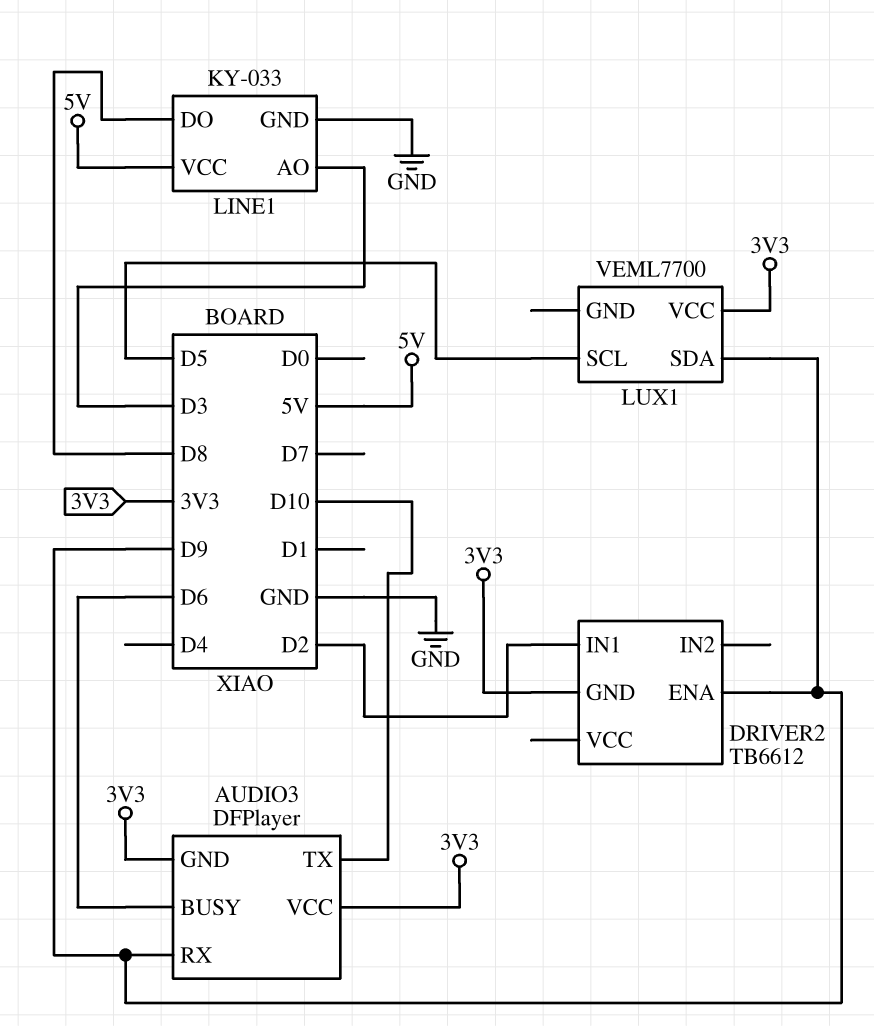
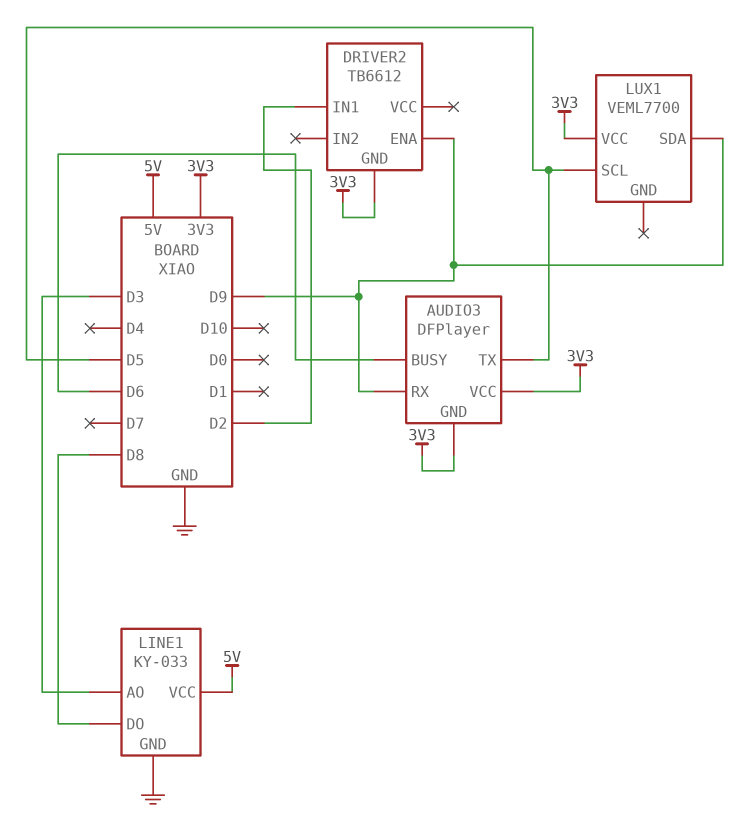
AUDIO3 pin TX: D10 -> D5

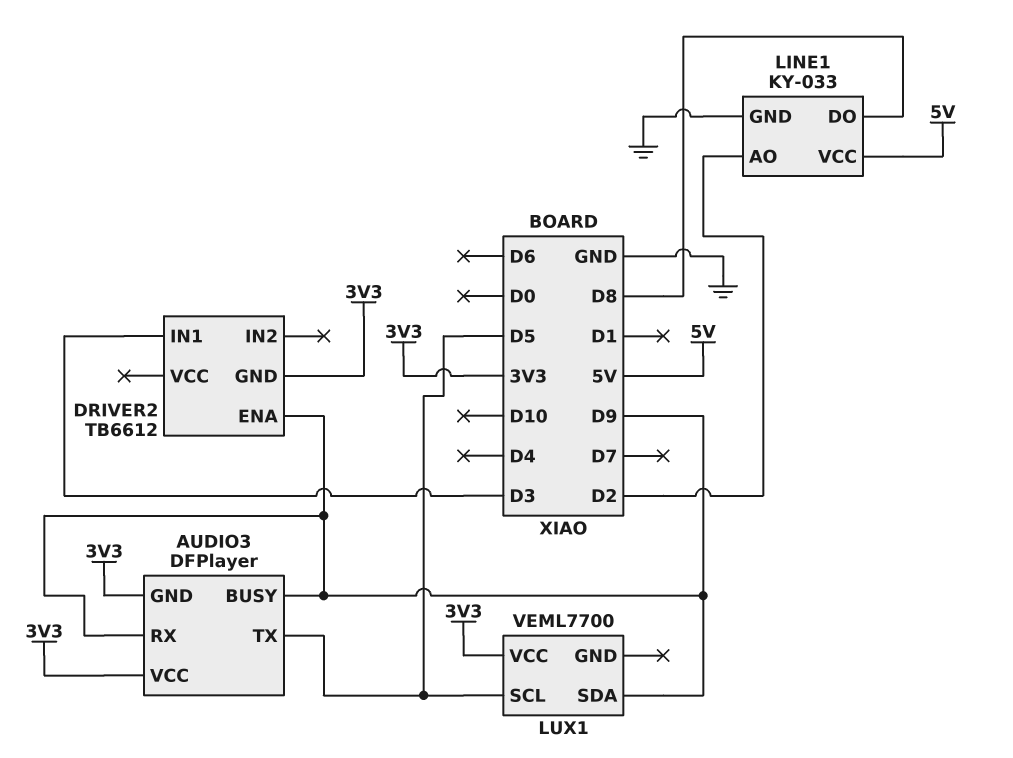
AUDIO3 pin BUSY: D6 -> D9
DRIVER2 pin IN1: D2 -> D3
LINE1 pin AO: D3 -> D2

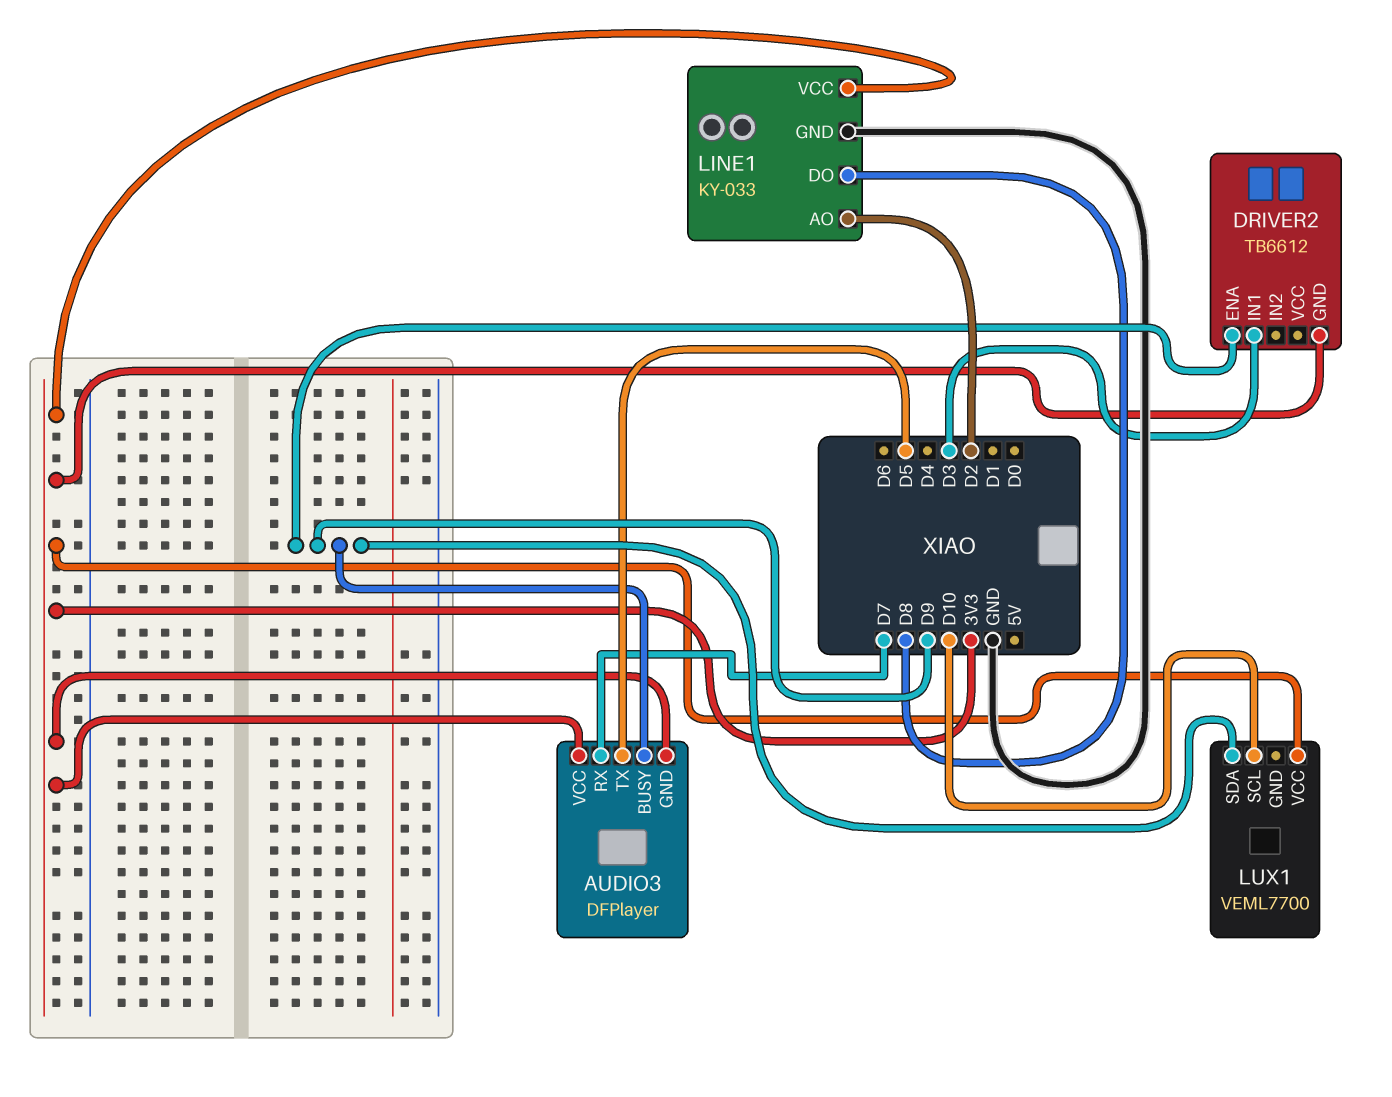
AUDIO3 pin RX: D9 -> D7
LINE1 pin VCC: 5V -> 3V3
LUX1 pin SCL: D5 -> D10

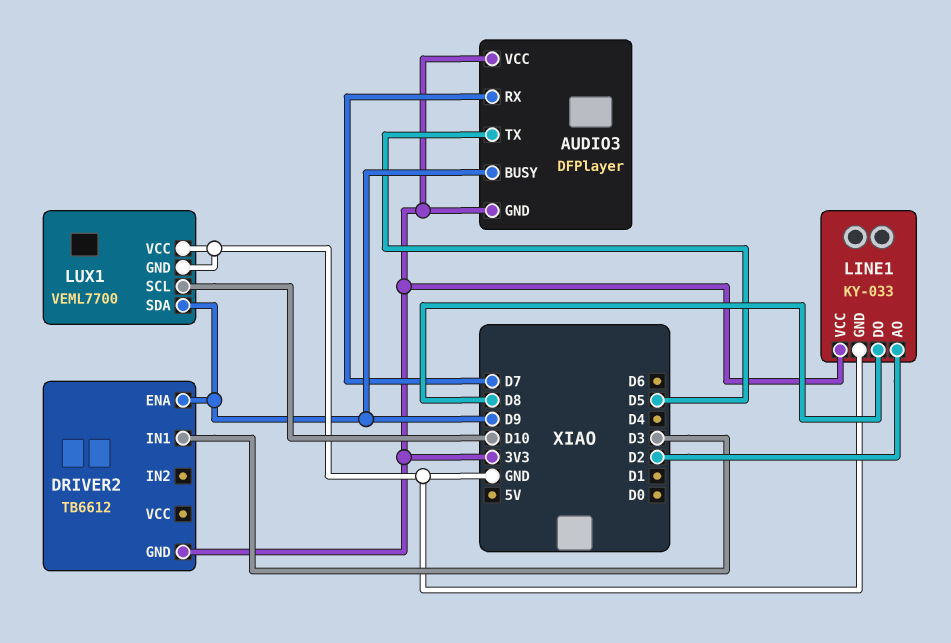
LUX1 pin GND: none -> GND
LUX1 pin VCC: 3V3 -> GND

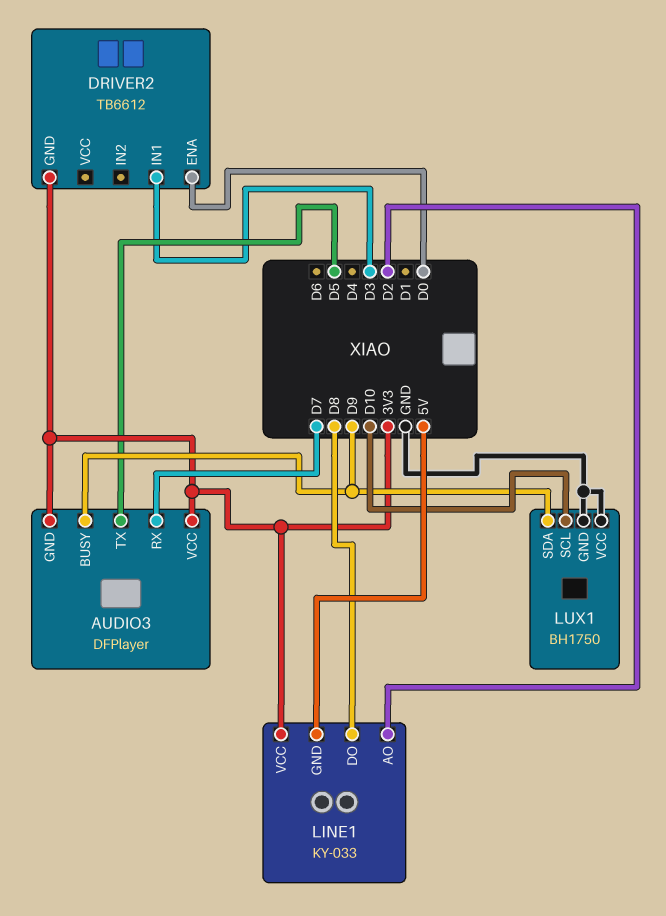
DRIVER2 pin ENA: D9 -> D0
LINE1 pin GND: GND -> 5V
LUX1: VEML7700 -> BH1750

